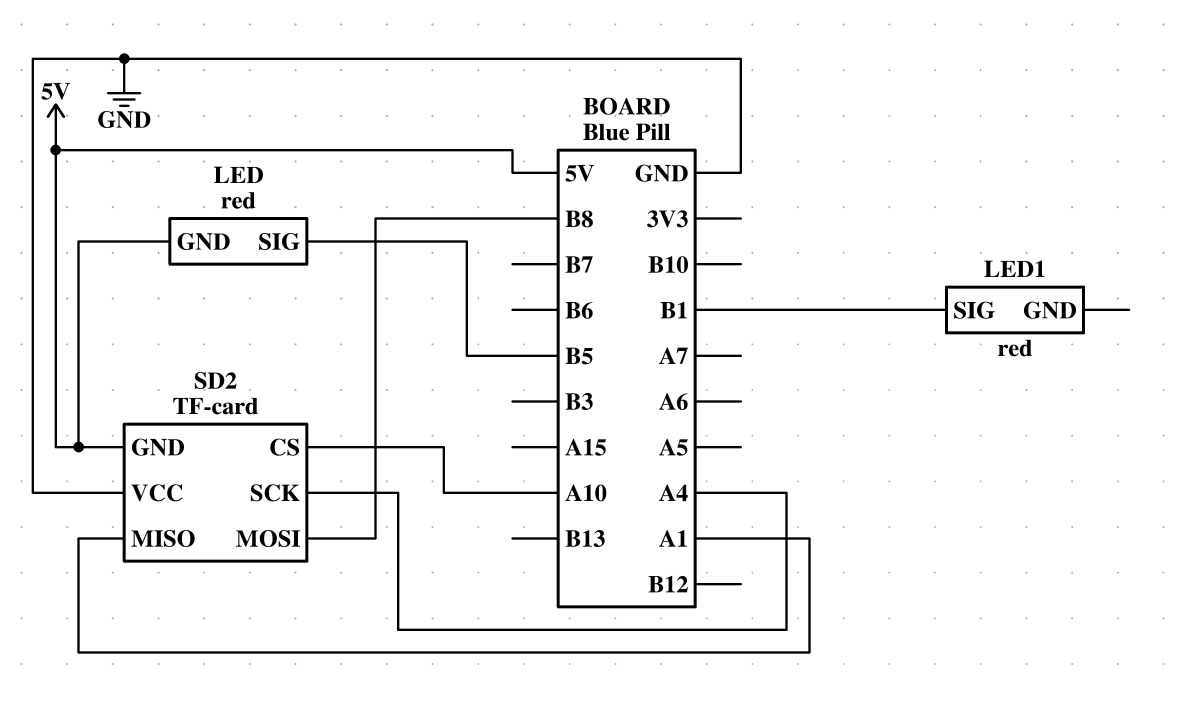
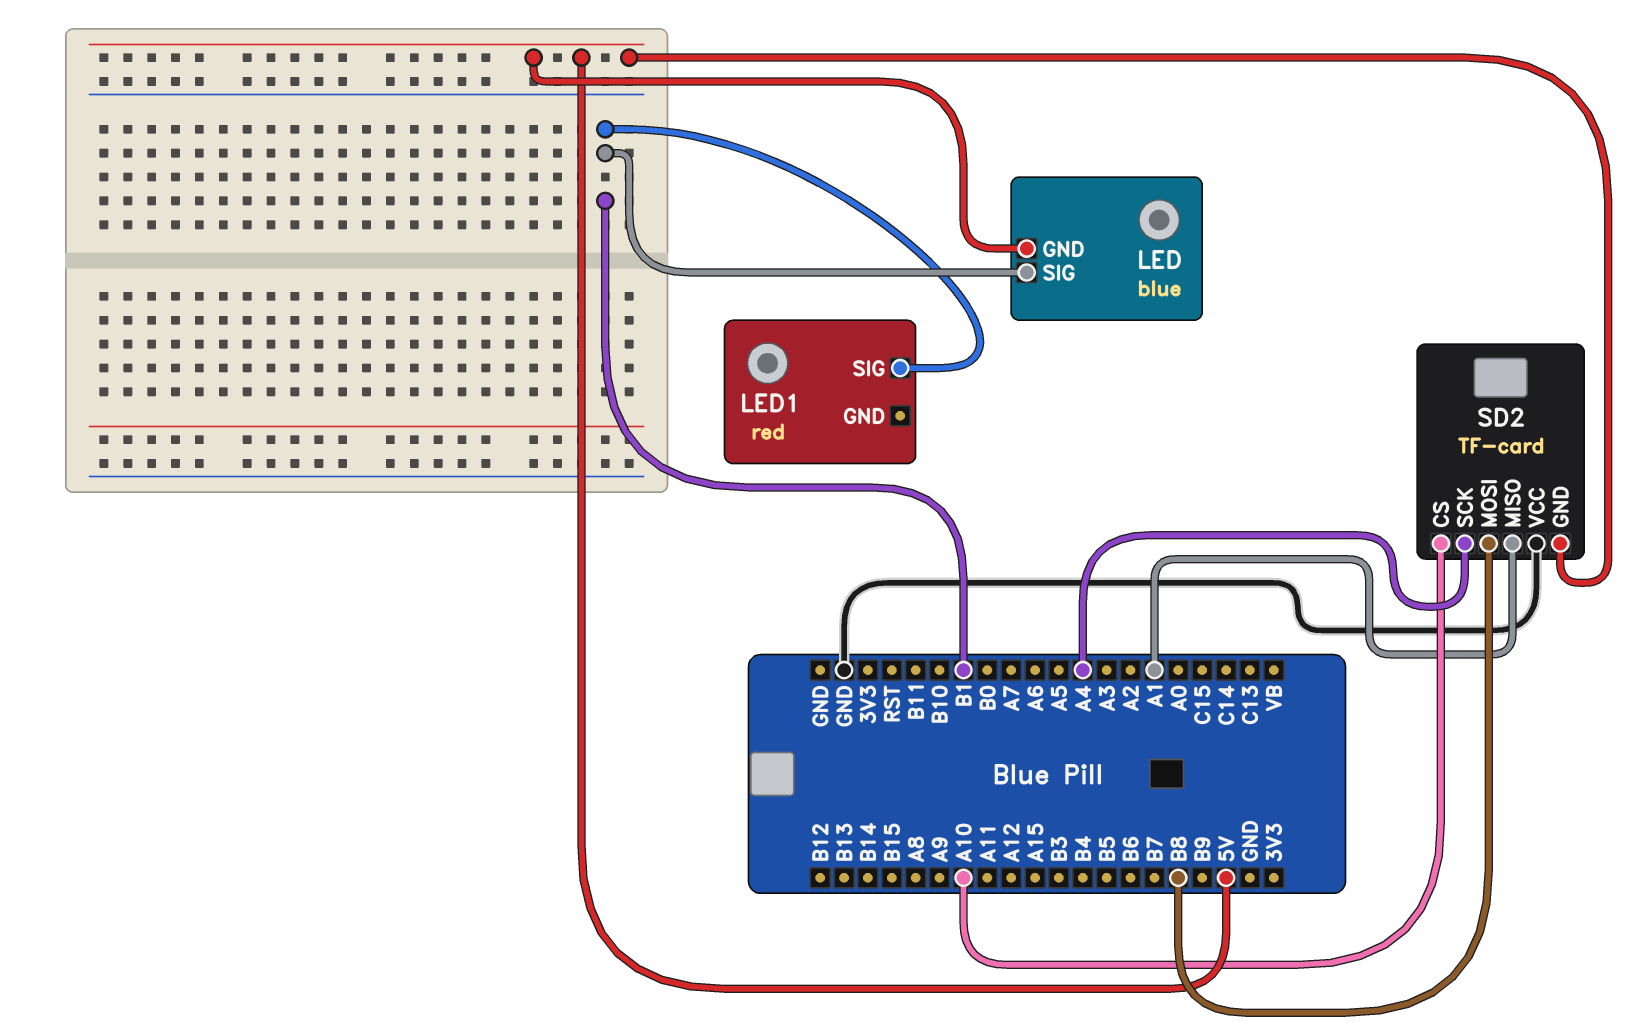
LED: red -> blue
LED pin SIG: B5 -> B1

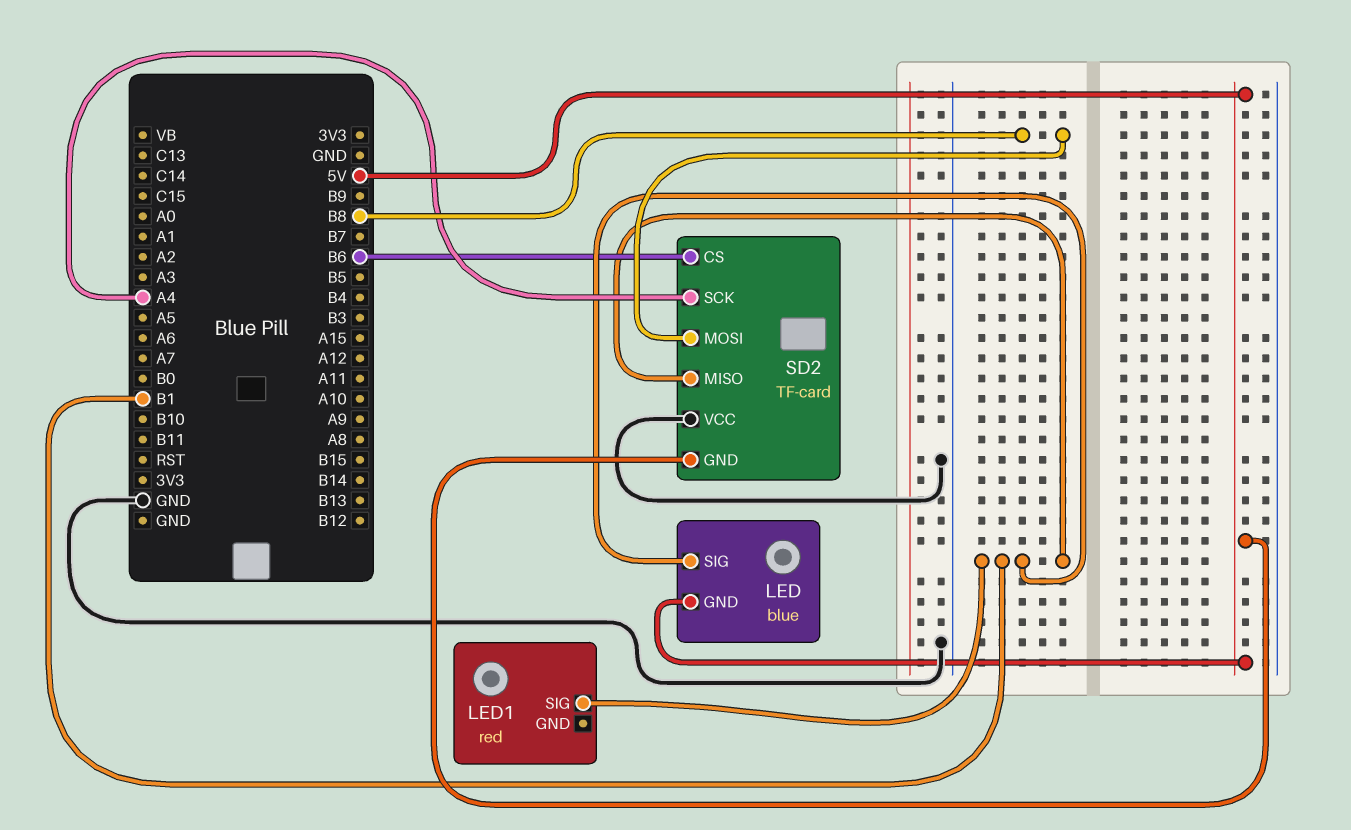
SD2 pin CS: A10 -> B6
SD2 pin MISO: A1 -> B1

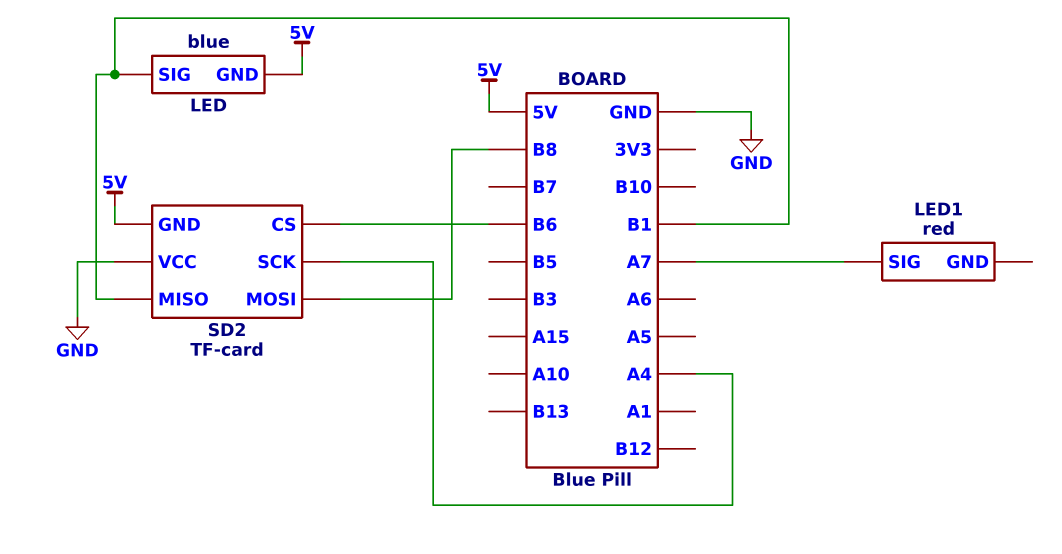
LED1 pin SIG: B1 -> A7

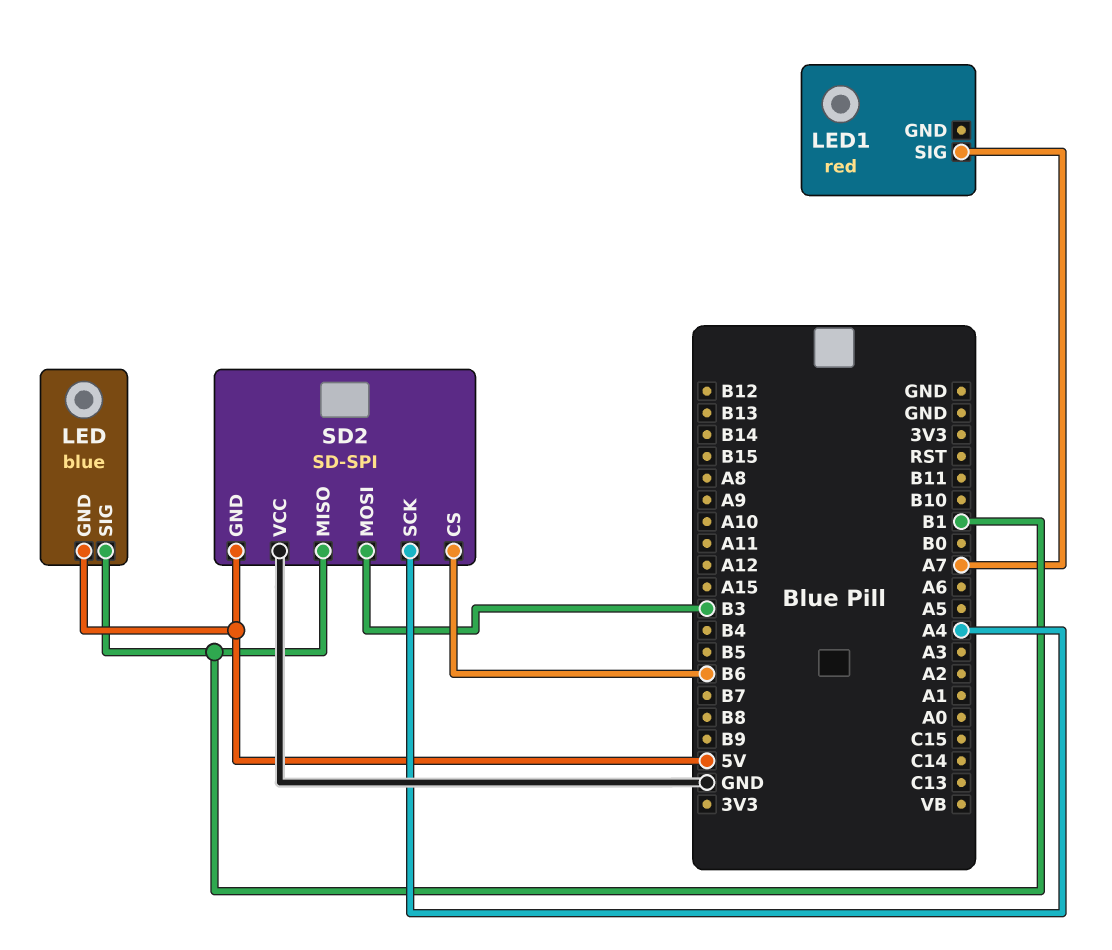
SD2: TF-card -> SD-SPI
SD2 pin MOSI: B8 -> B3

